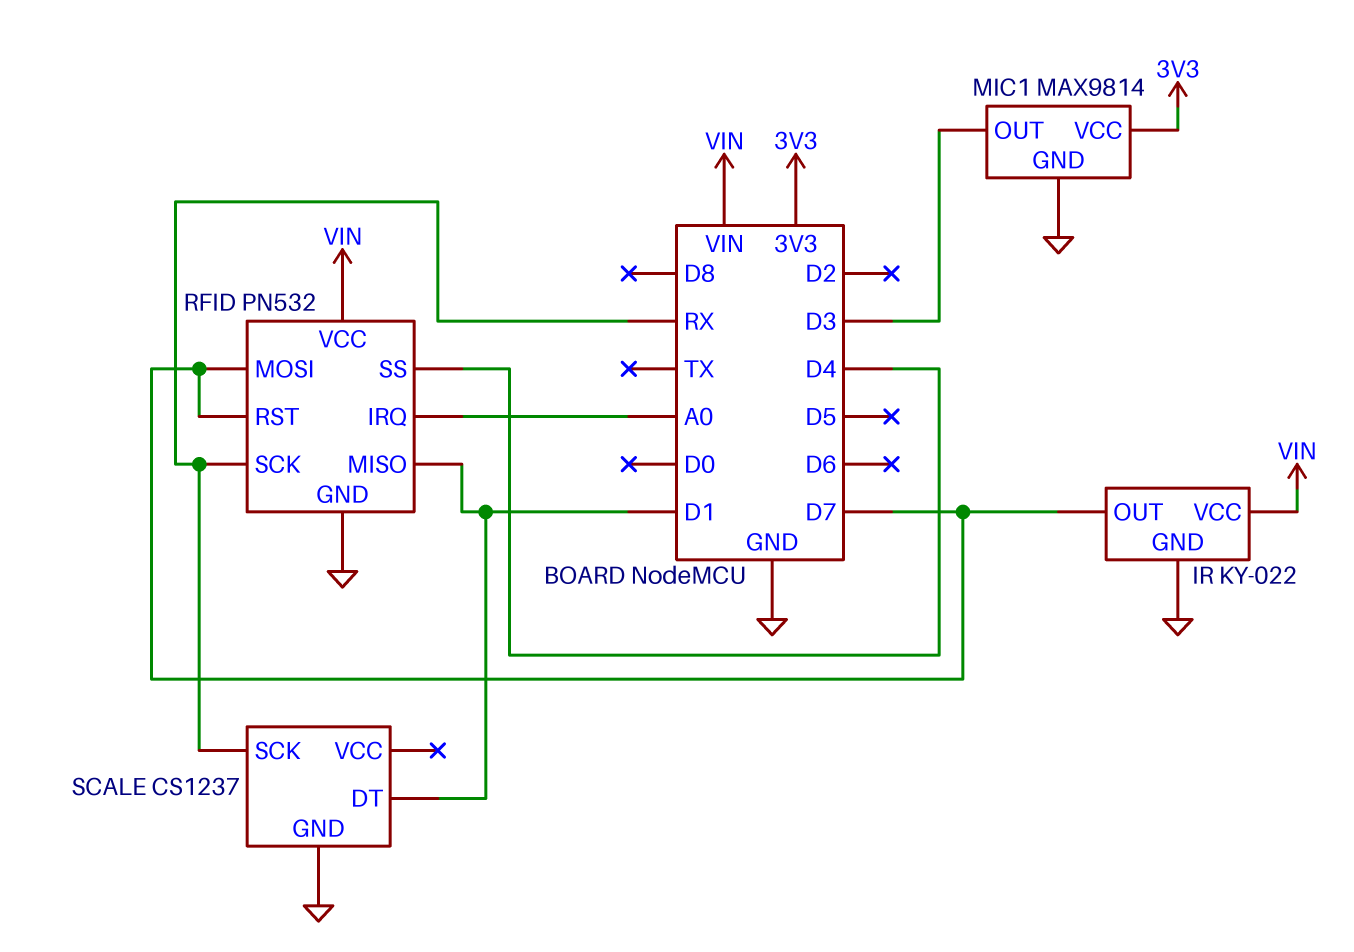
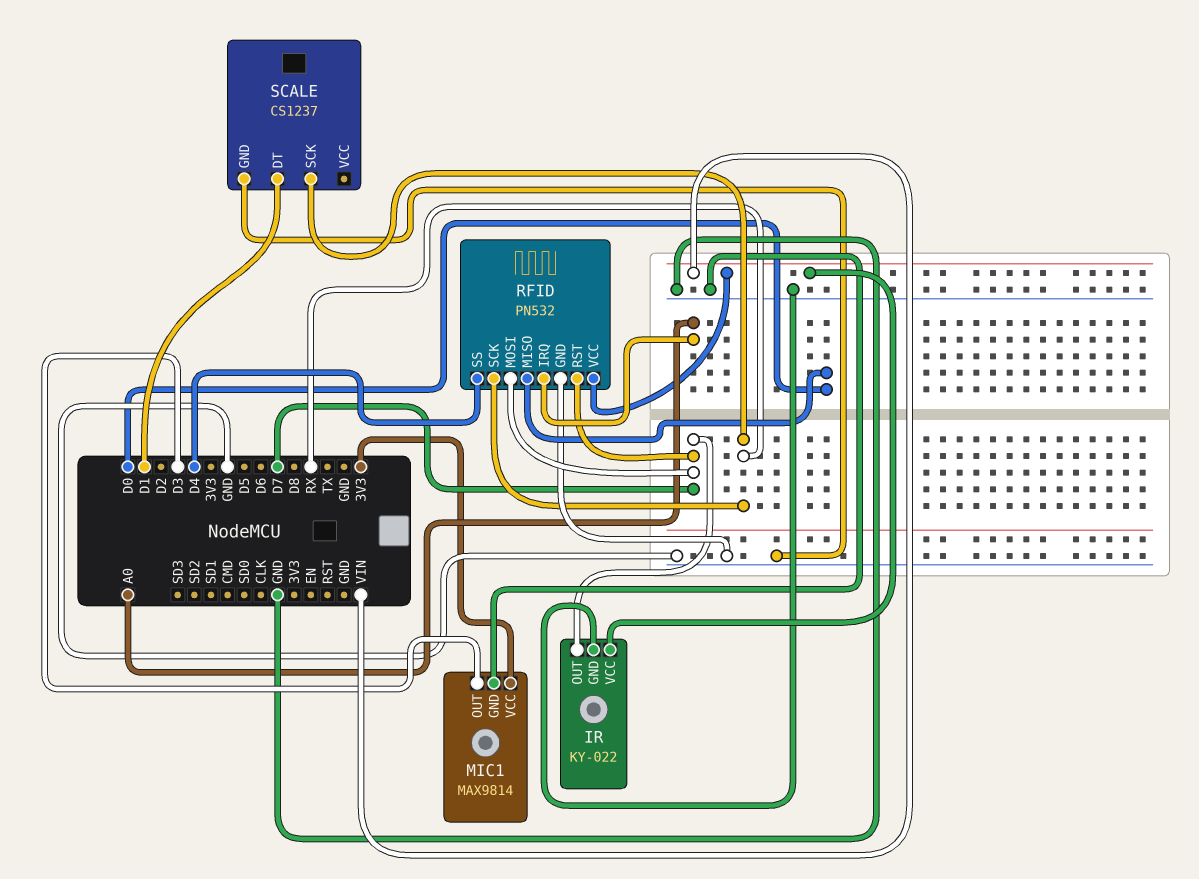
RFID pin MISO: D1 -> D0

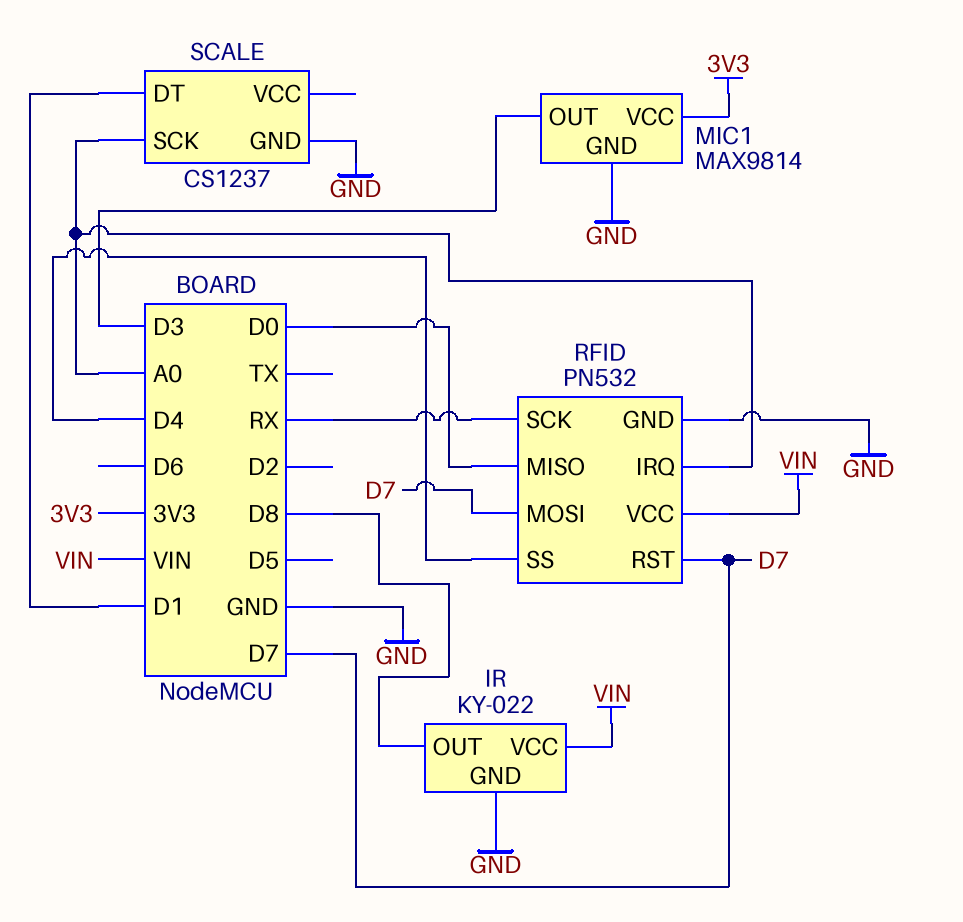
IR pin OUT: D7 -> D8
SCALE pin SCK: RX -> A0

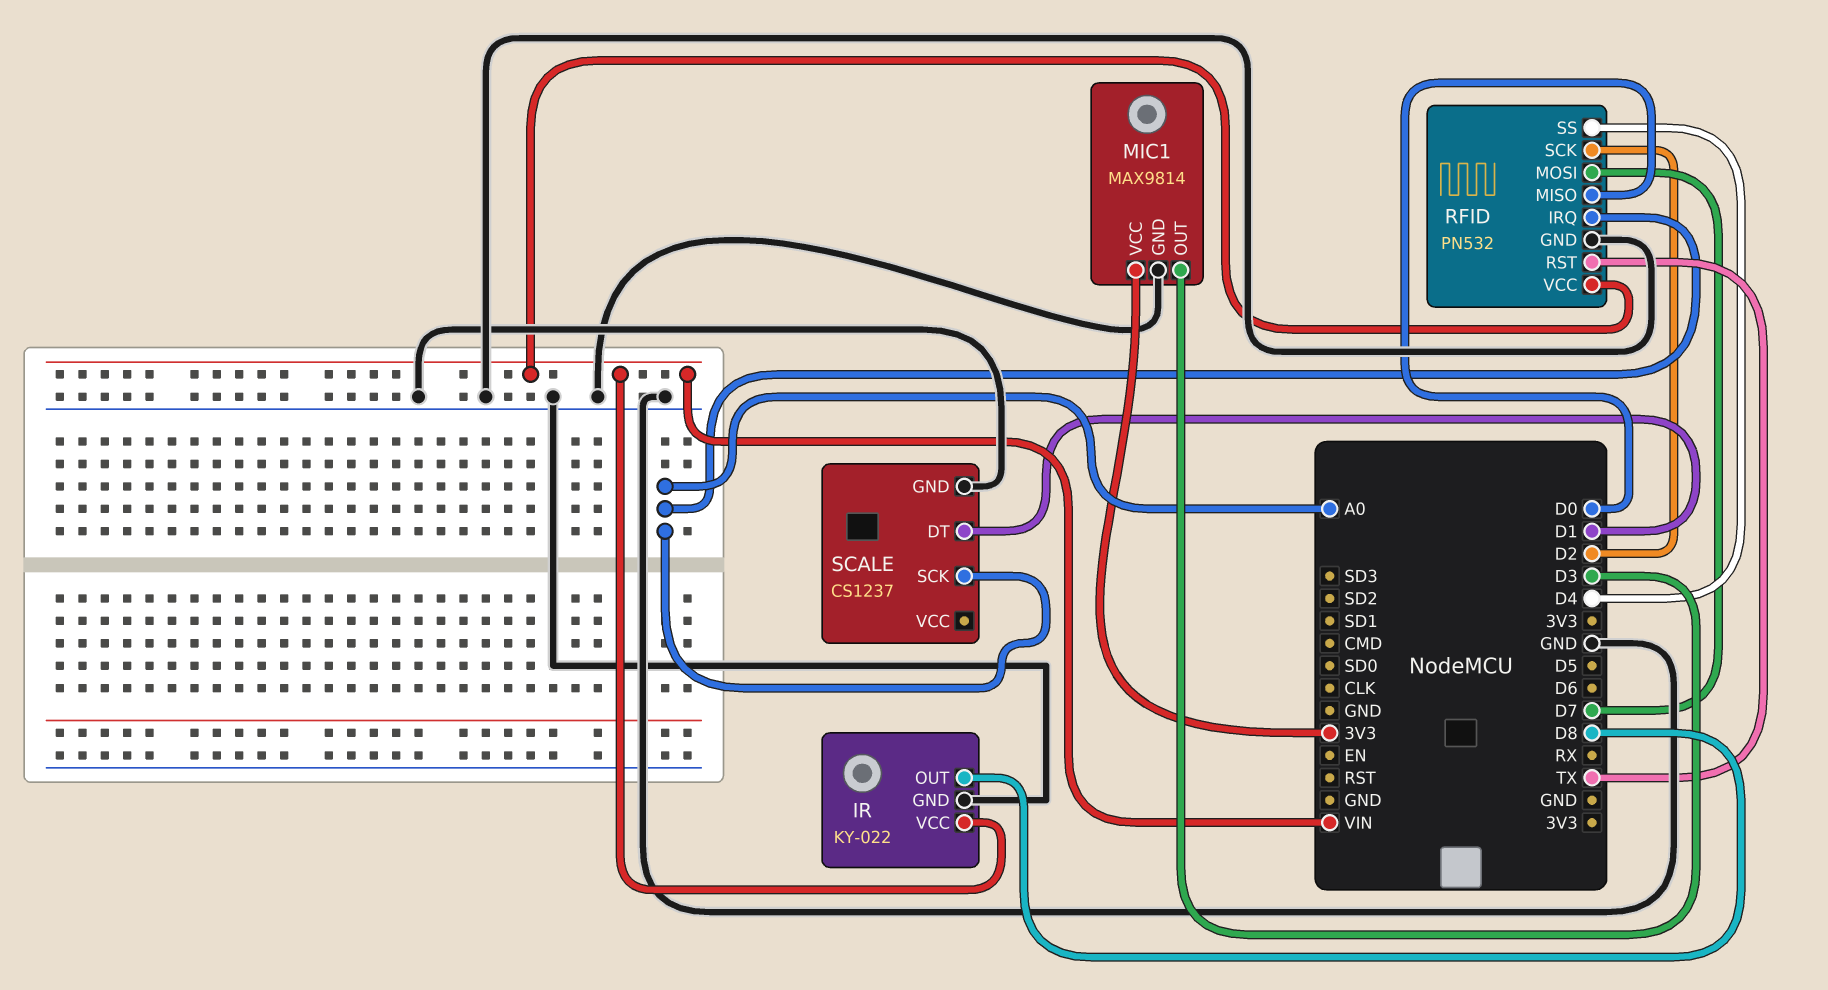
RFID pin RST: D7 -> TX
RFID pin SCK: RX -> D2

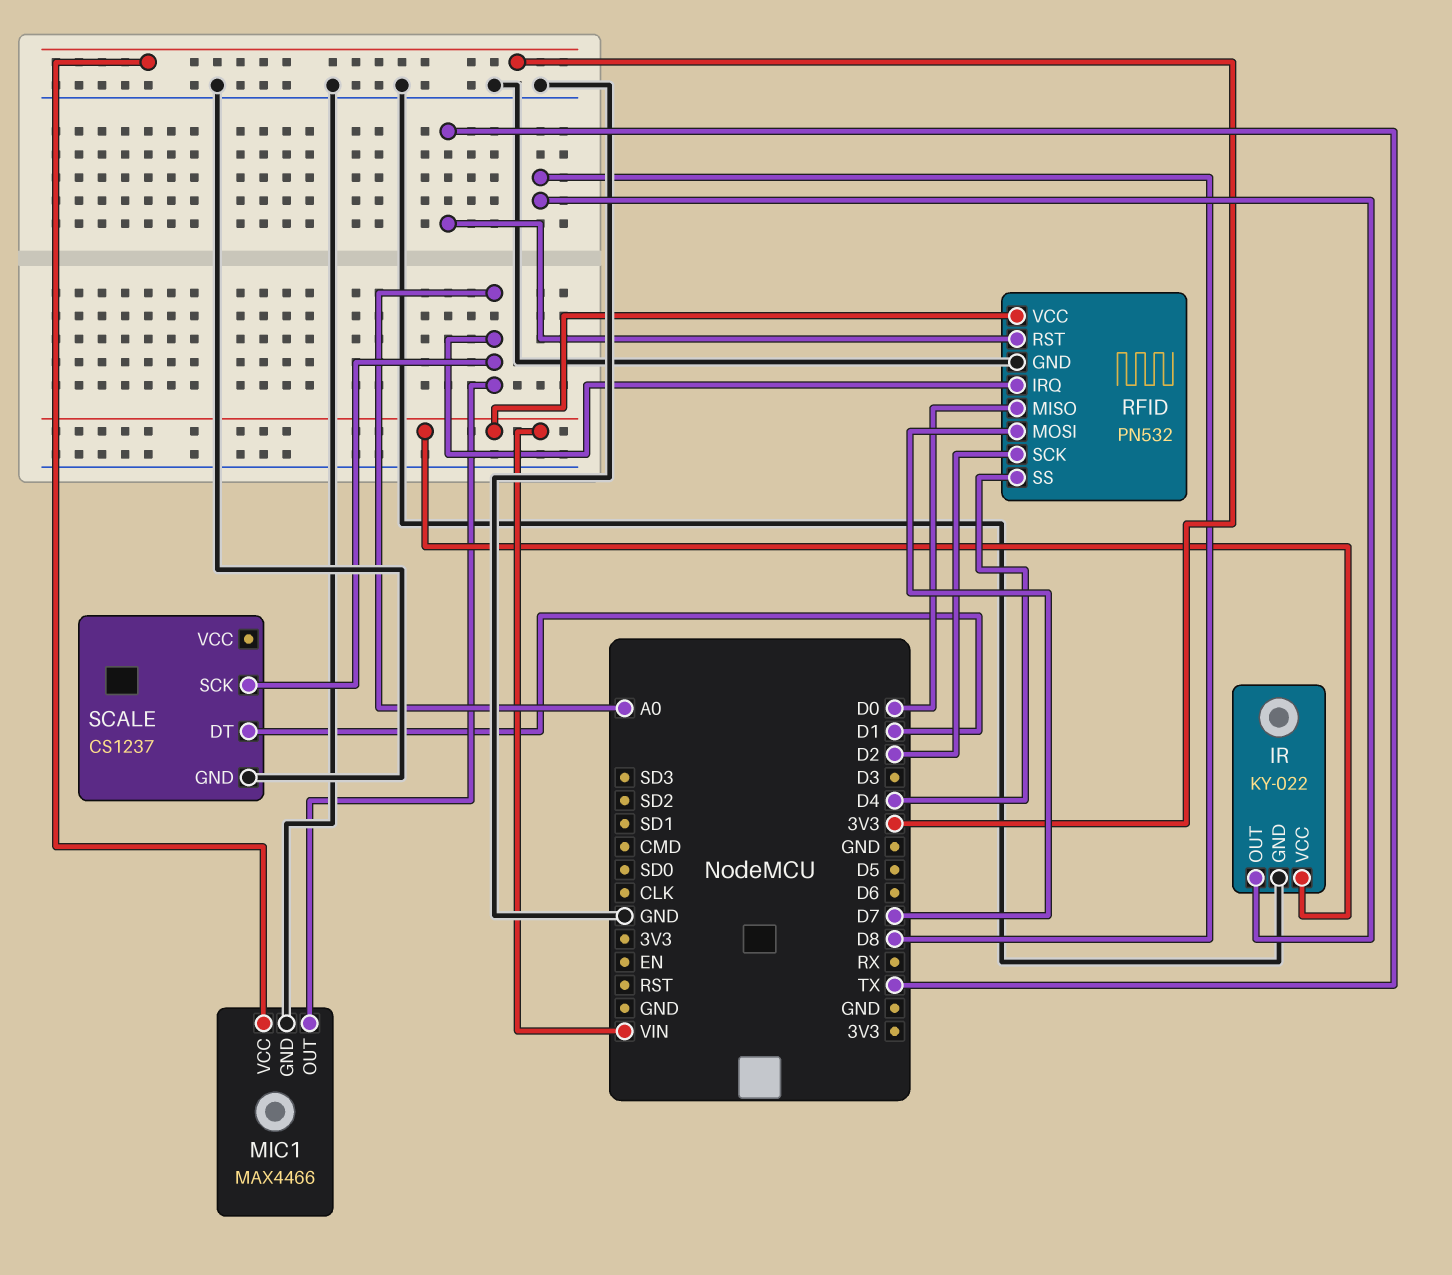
MIC1: MAX9814 -> MAX4466
MIC1 pin OUT: D3 -> A0

